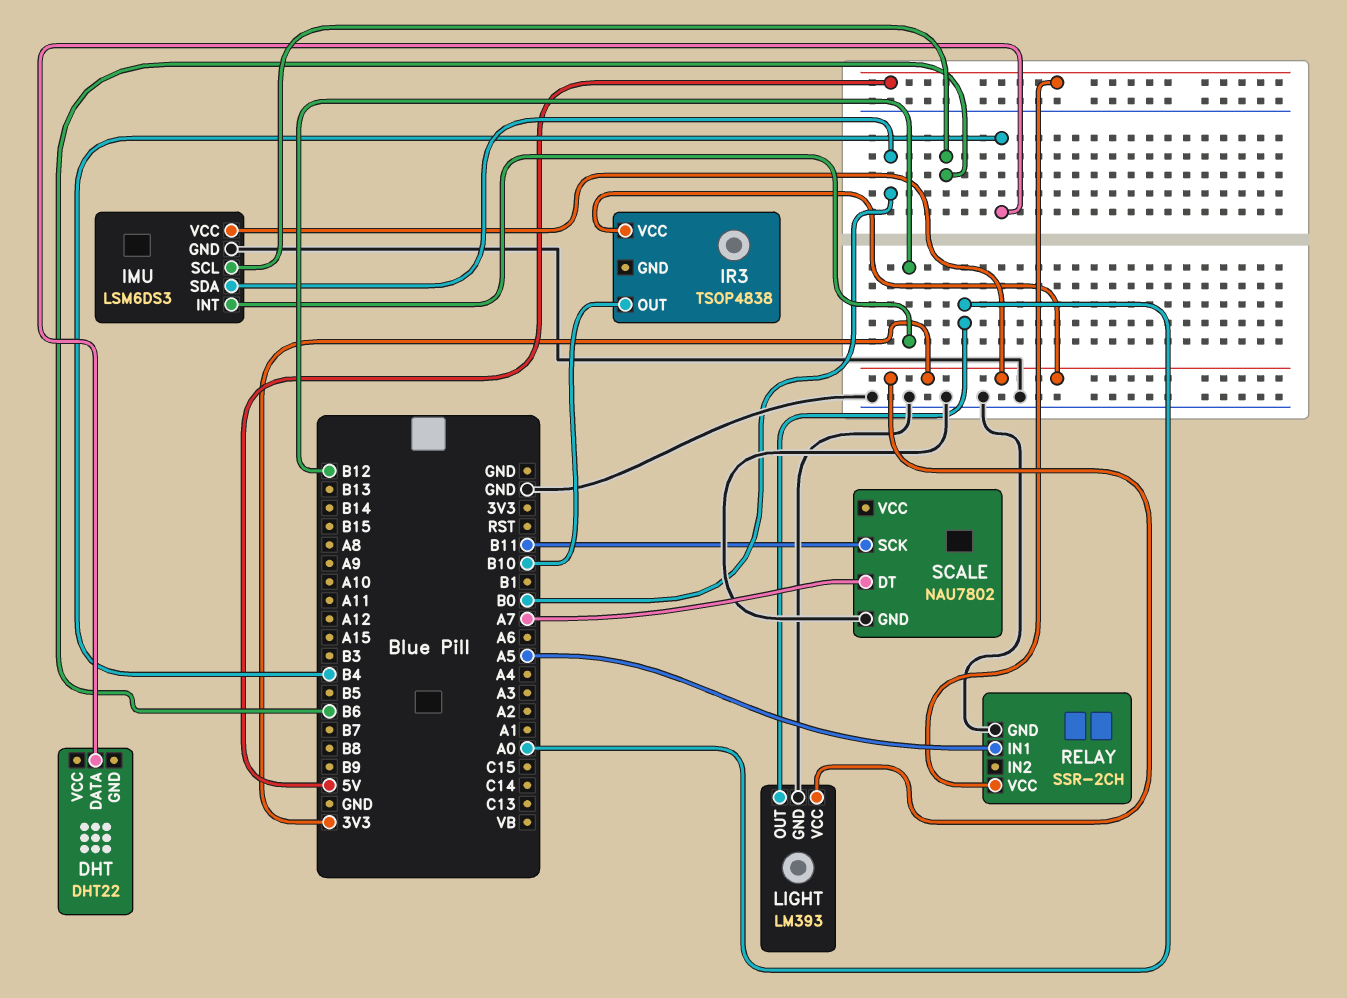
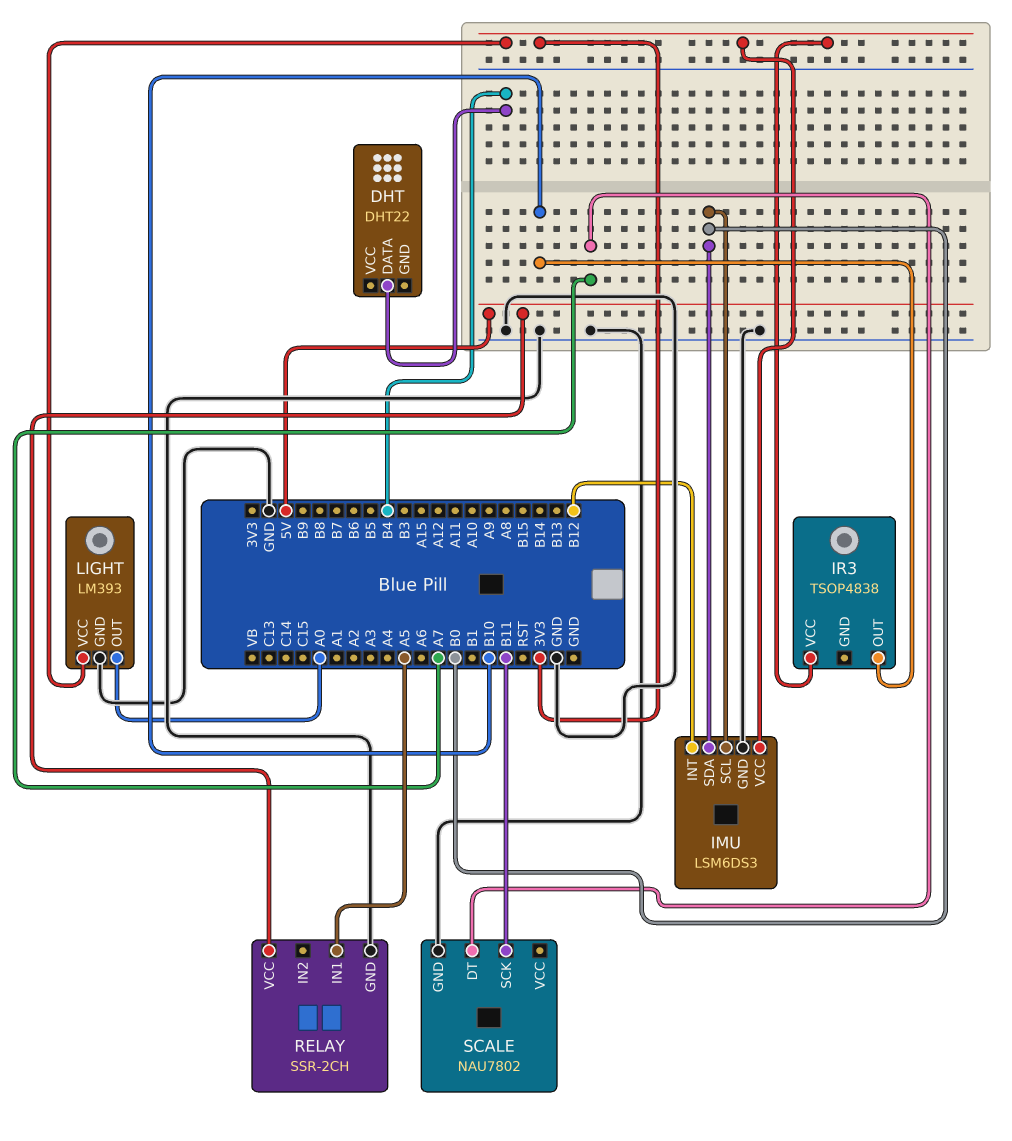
IMU pin SCL: B6 -> B0

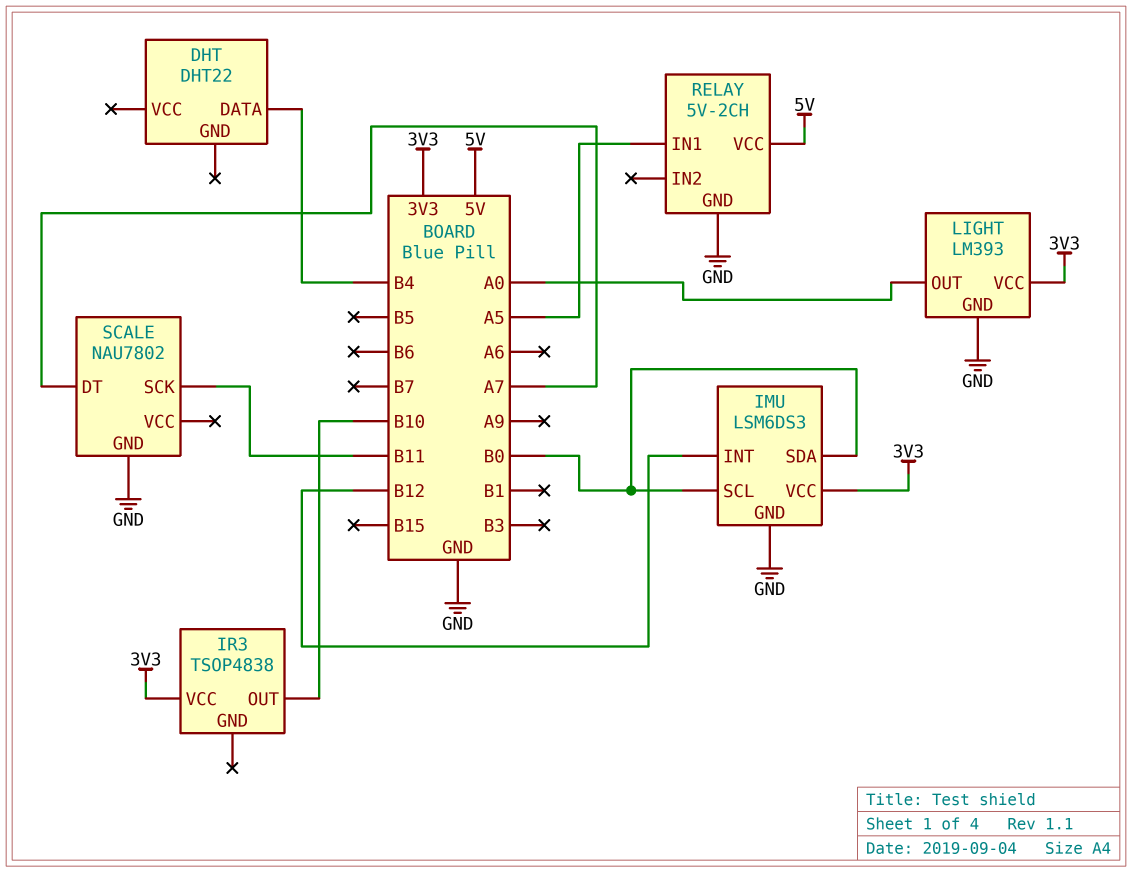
RELAY: SSR-2CH -> 5V-2CH

